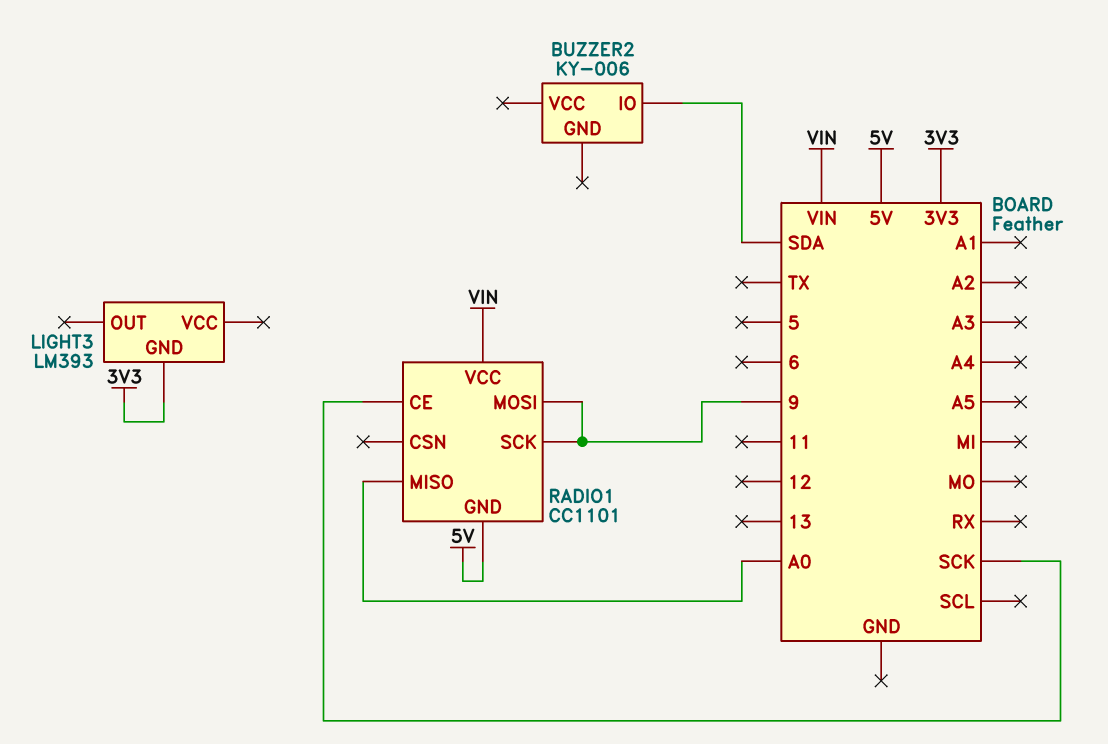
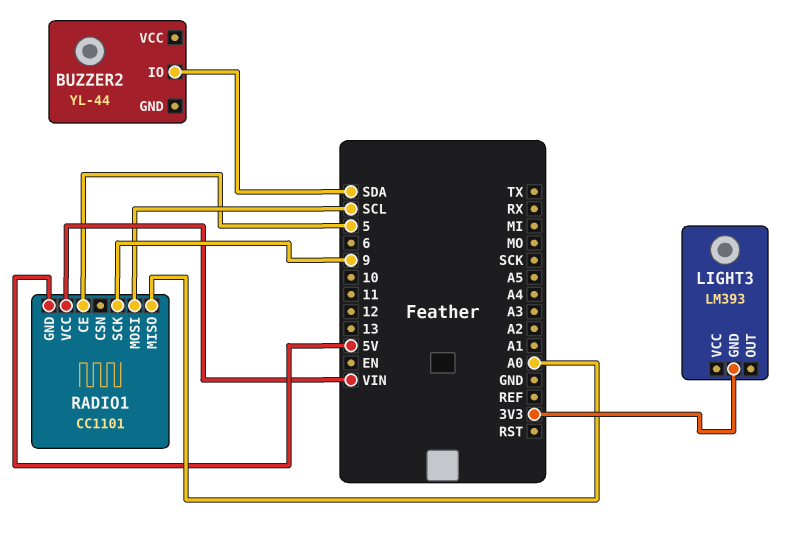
BUZZER2: KY-006 -> YL-44
RADIO1 pin CE: SCK -> 5
RADIO1 pin MOSI: 9 -> SCL

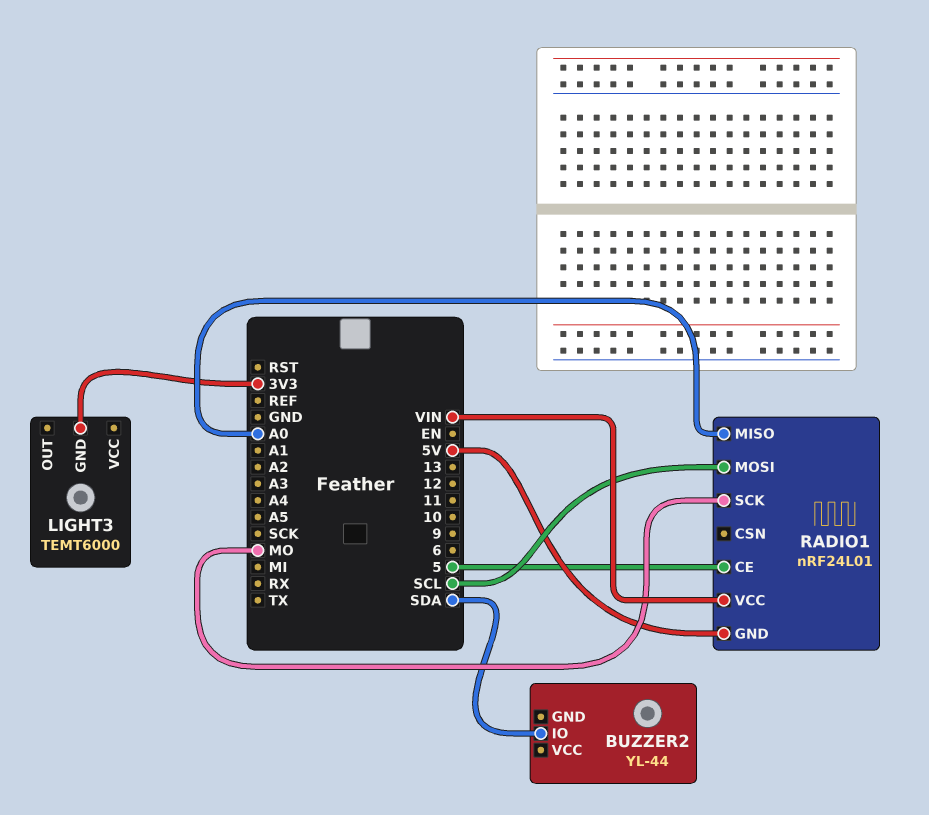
LIGHT3: LM393 -> TEMT6000
RADIO1: CC1101 -> nRF24L01
RADIO1 pin SCK: 9 -> MO

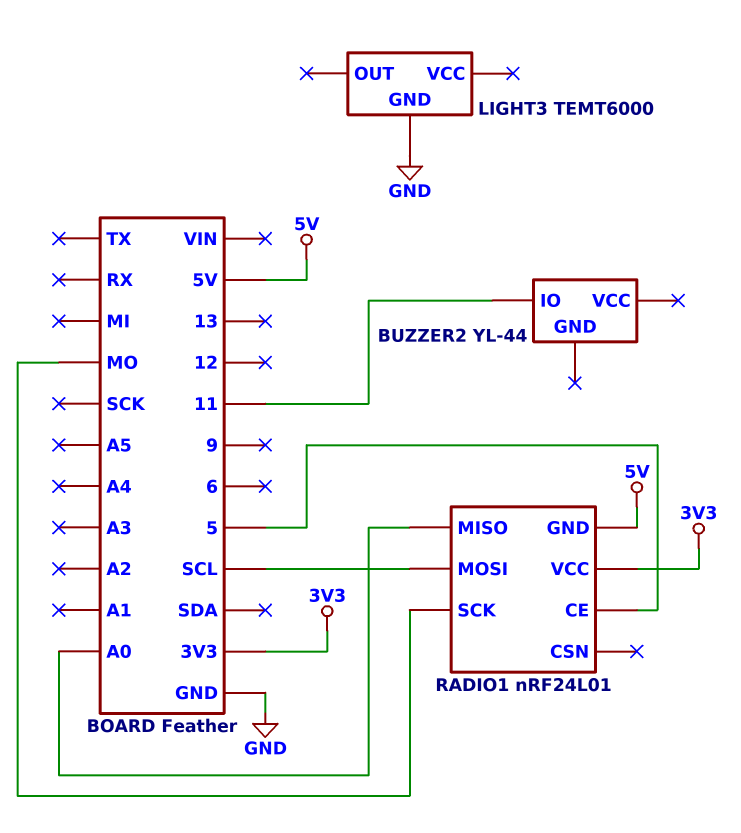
BUZZER2 pin IO: SDA -> 11
LIGHT3 pin GND: 3V3 -> GND
RADIO1 pin VCC: VIN -> 3V3

